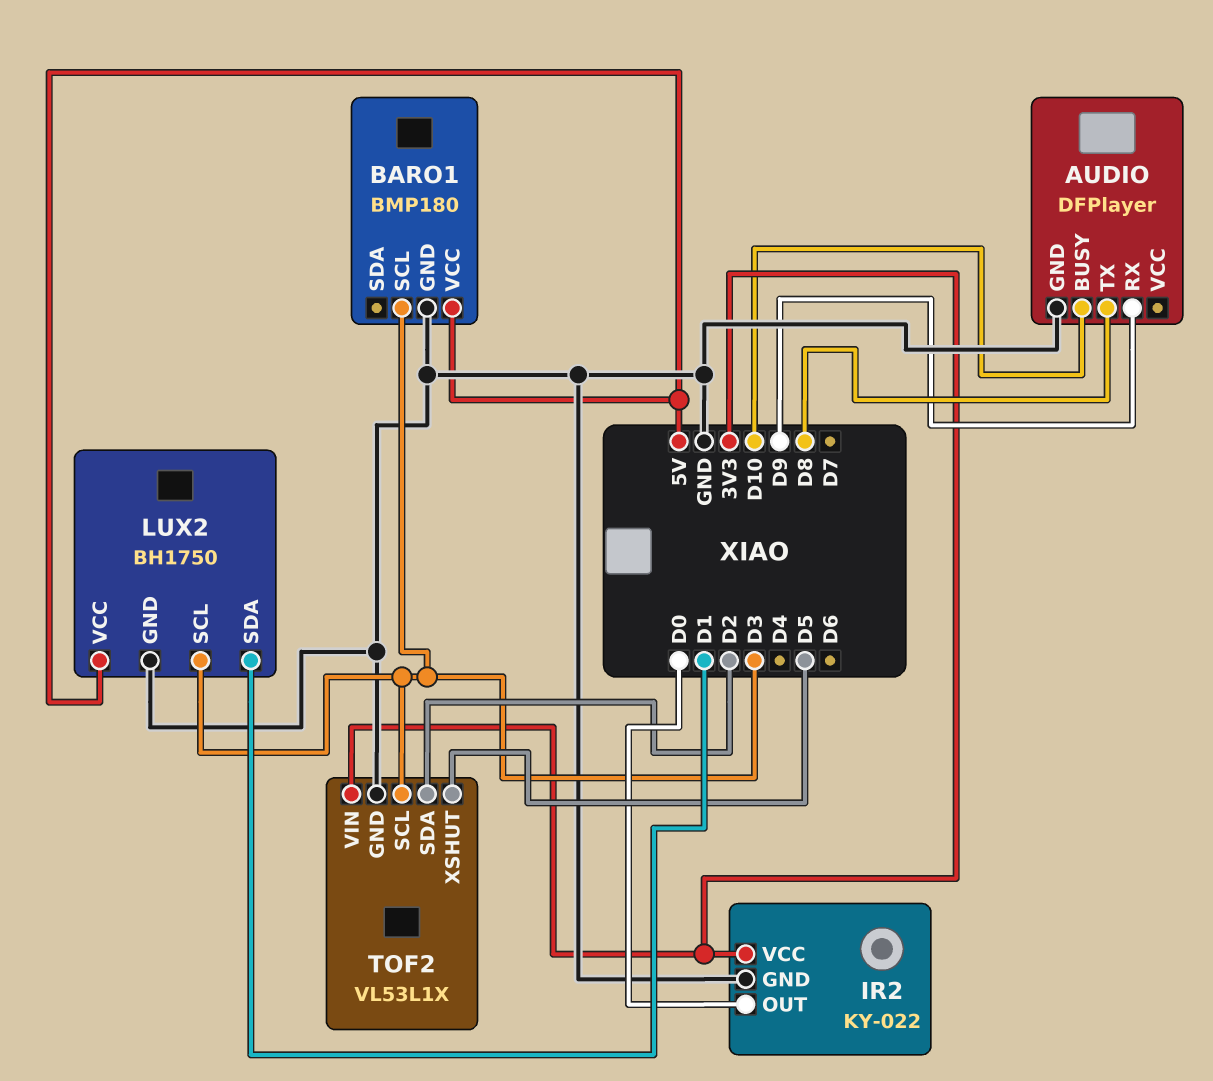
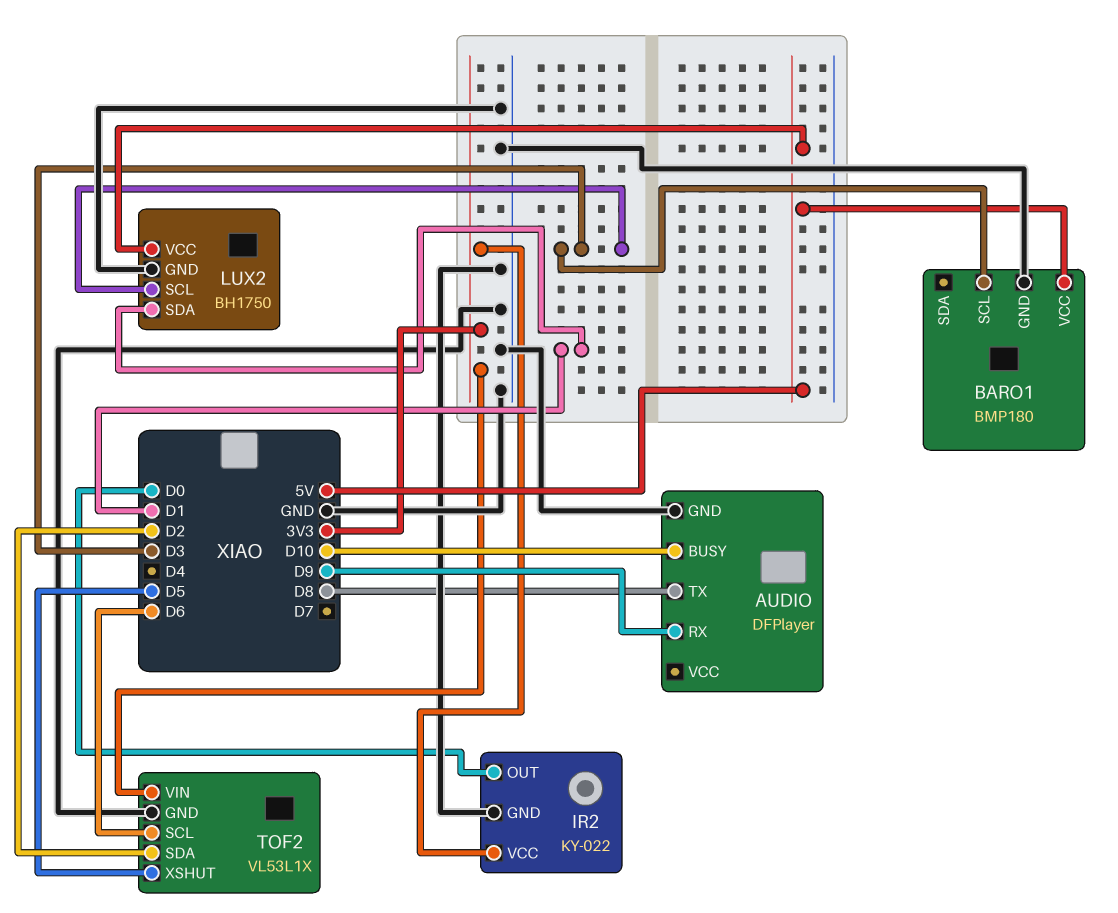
TOF2 pin SCL: D3 -> D6

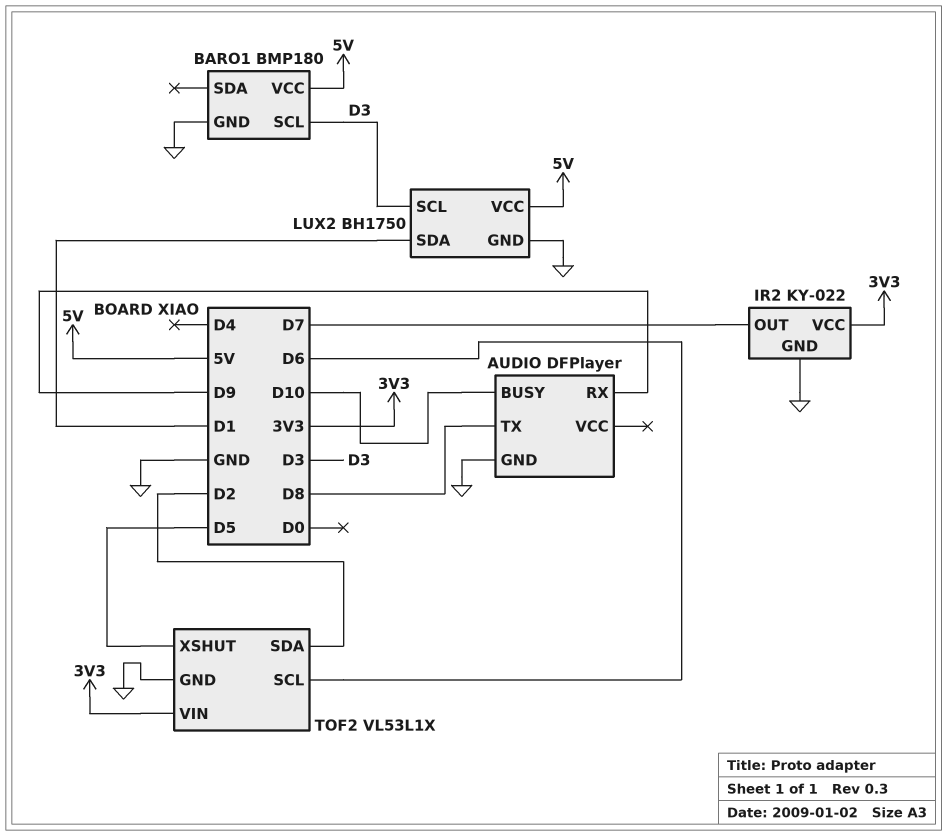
IR2 pin OUT: D0 -> D7

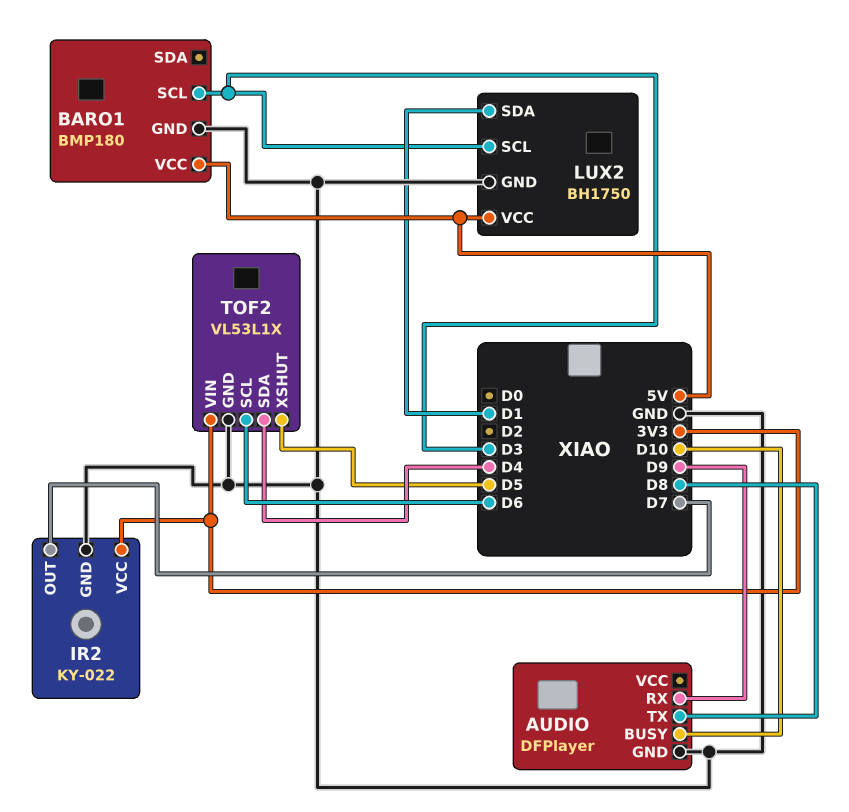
TOF2 pin SDA: D2 -> D4

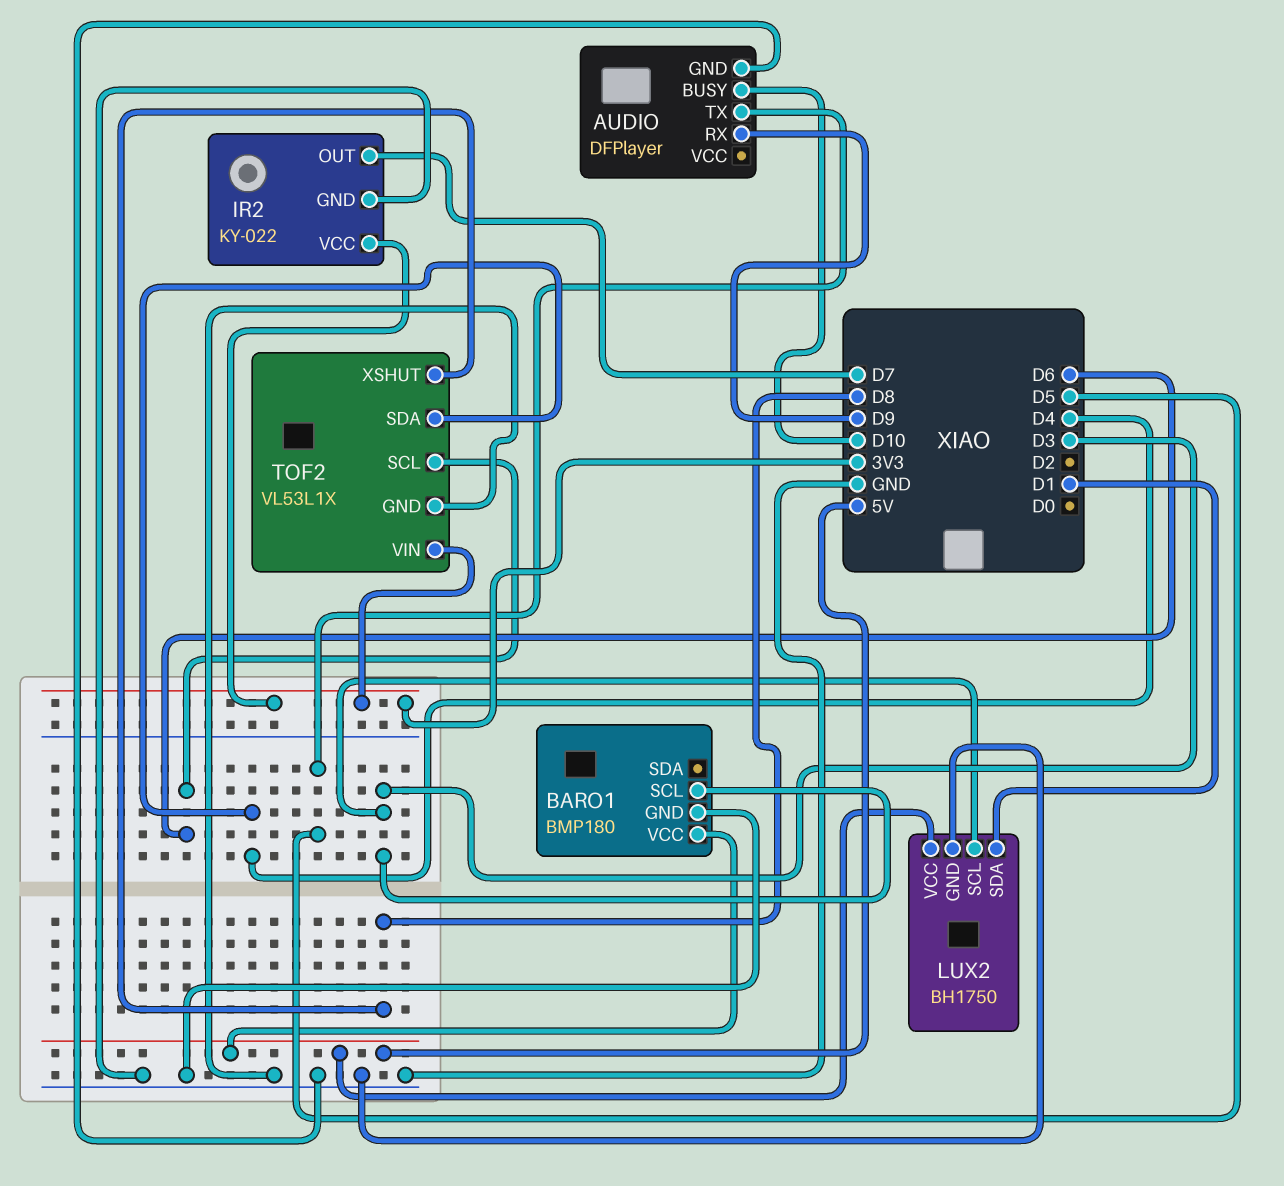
AUDIO pin TX: D8 -> D5
TOF2 pin XSHUT: D5 -> D8

